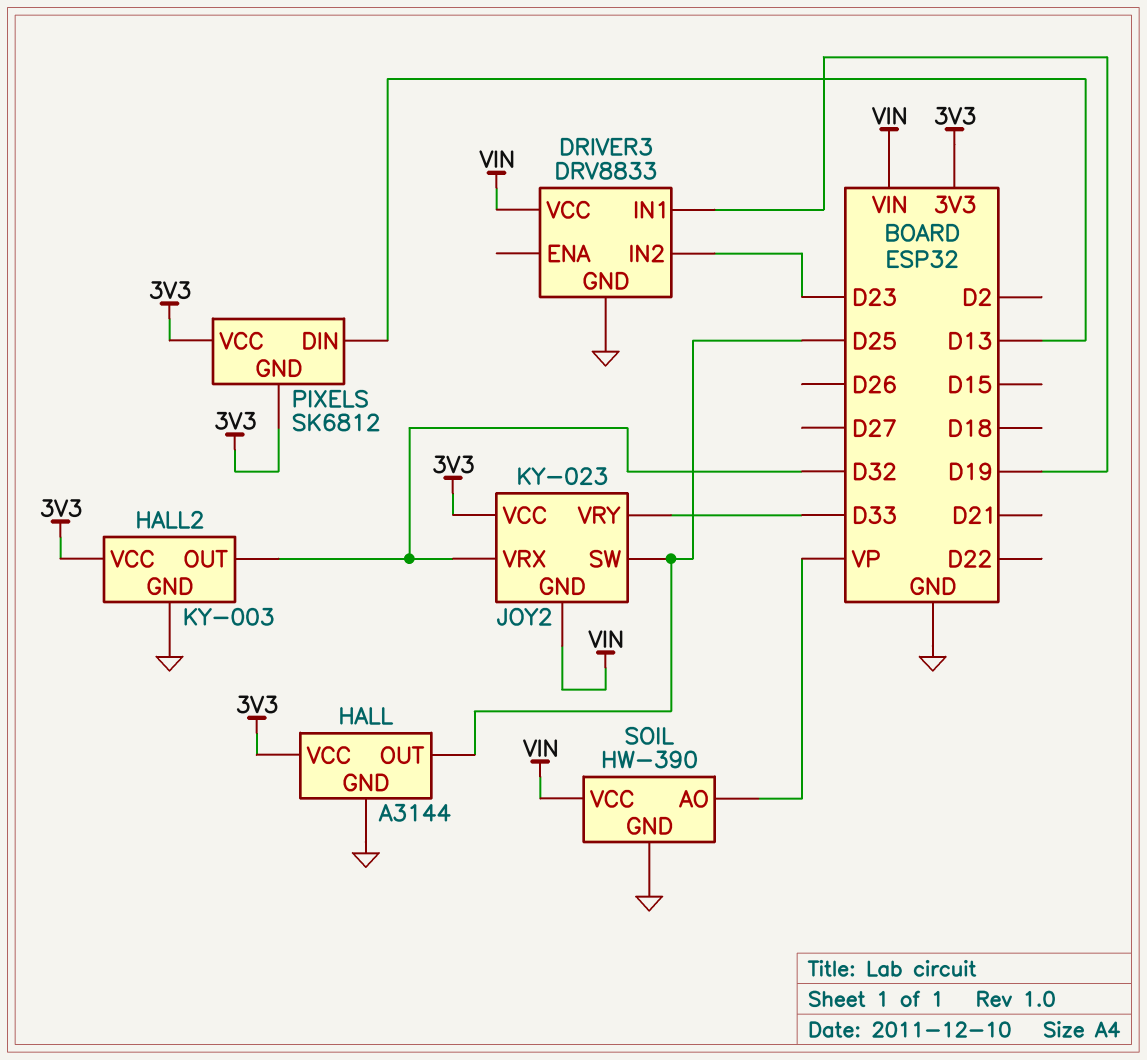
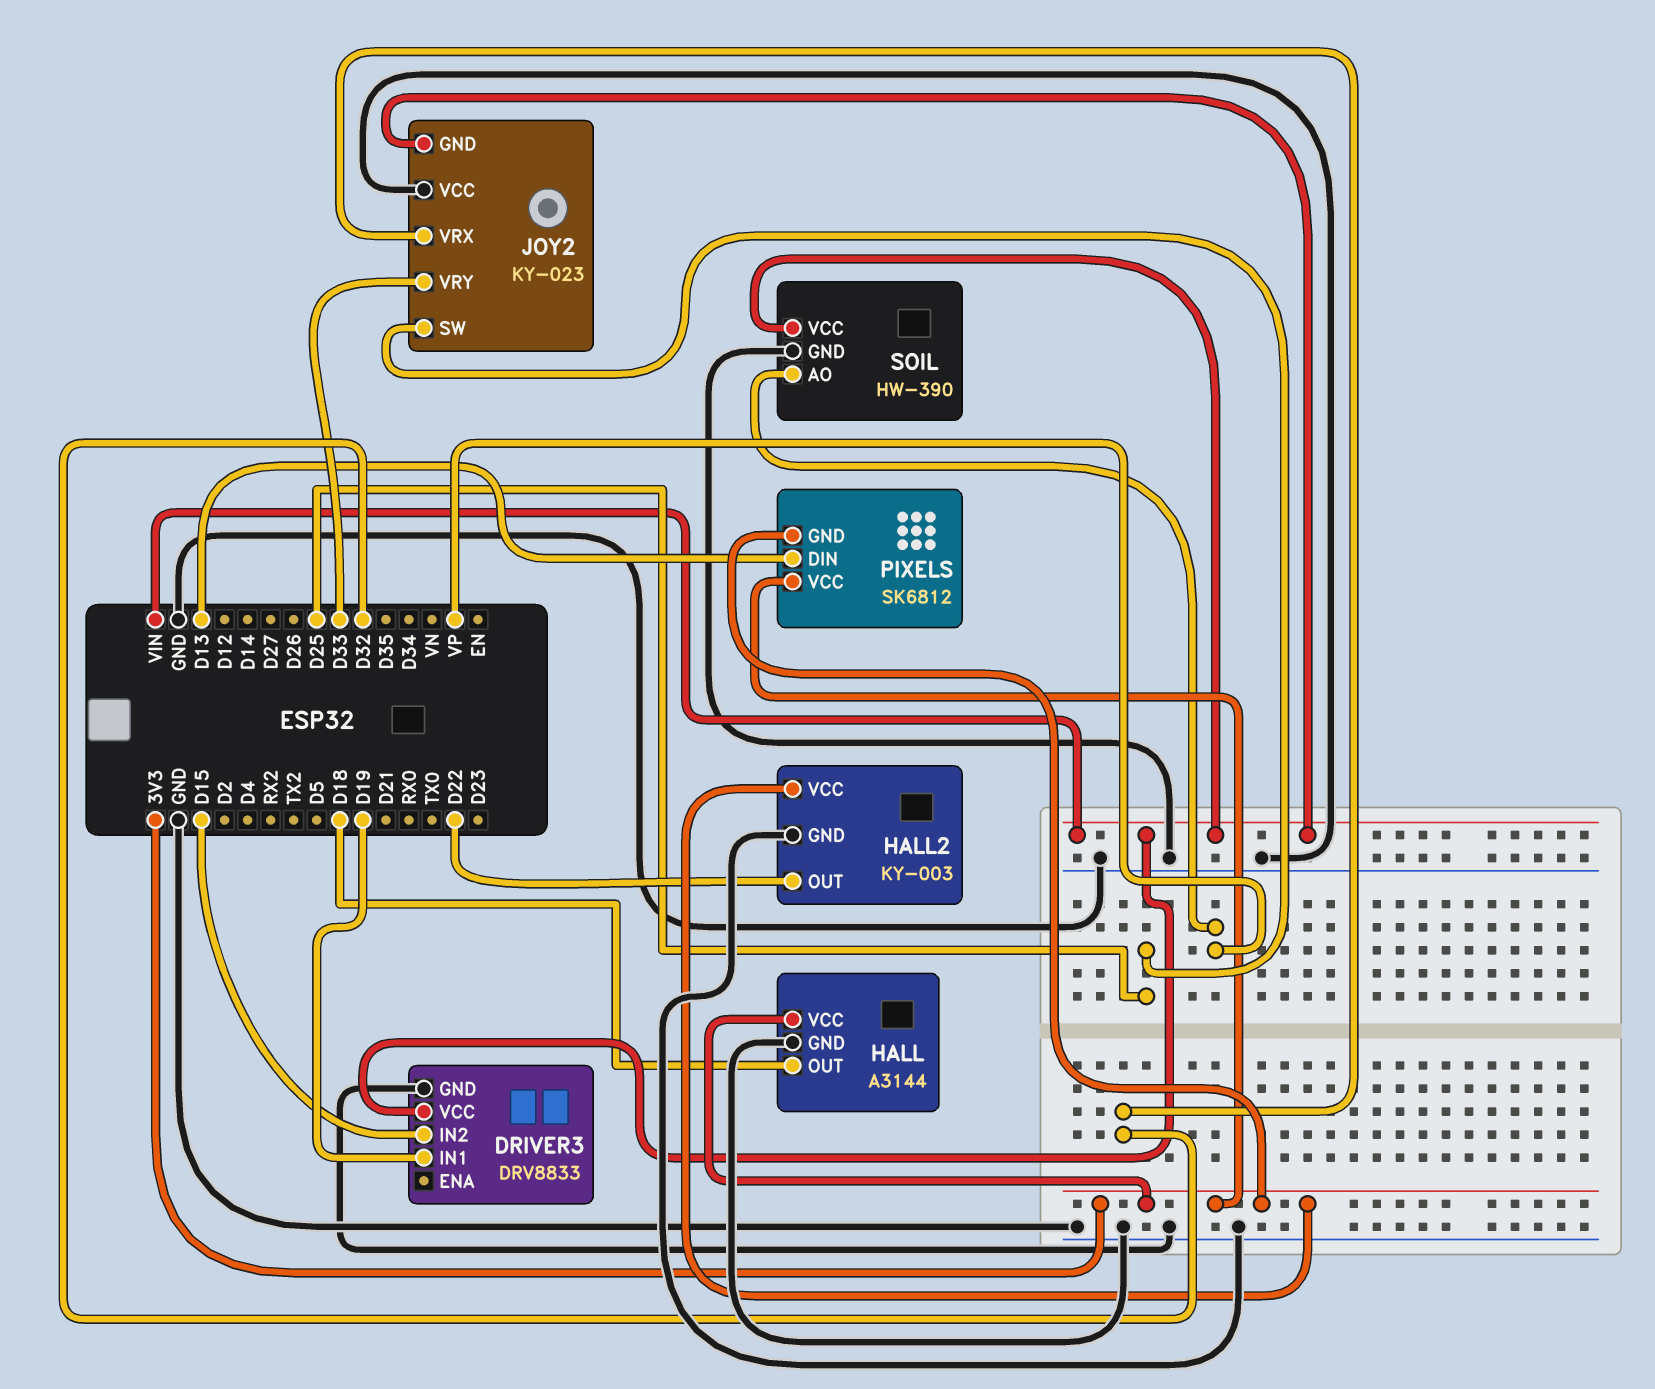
DRIVER3 pin IN2: D23 -> D15
HALL pin OUT: D25 -> D18
HALL2 pin OUT: D32 -> D22
JOY2 pin VCC: 3V3 -> GND

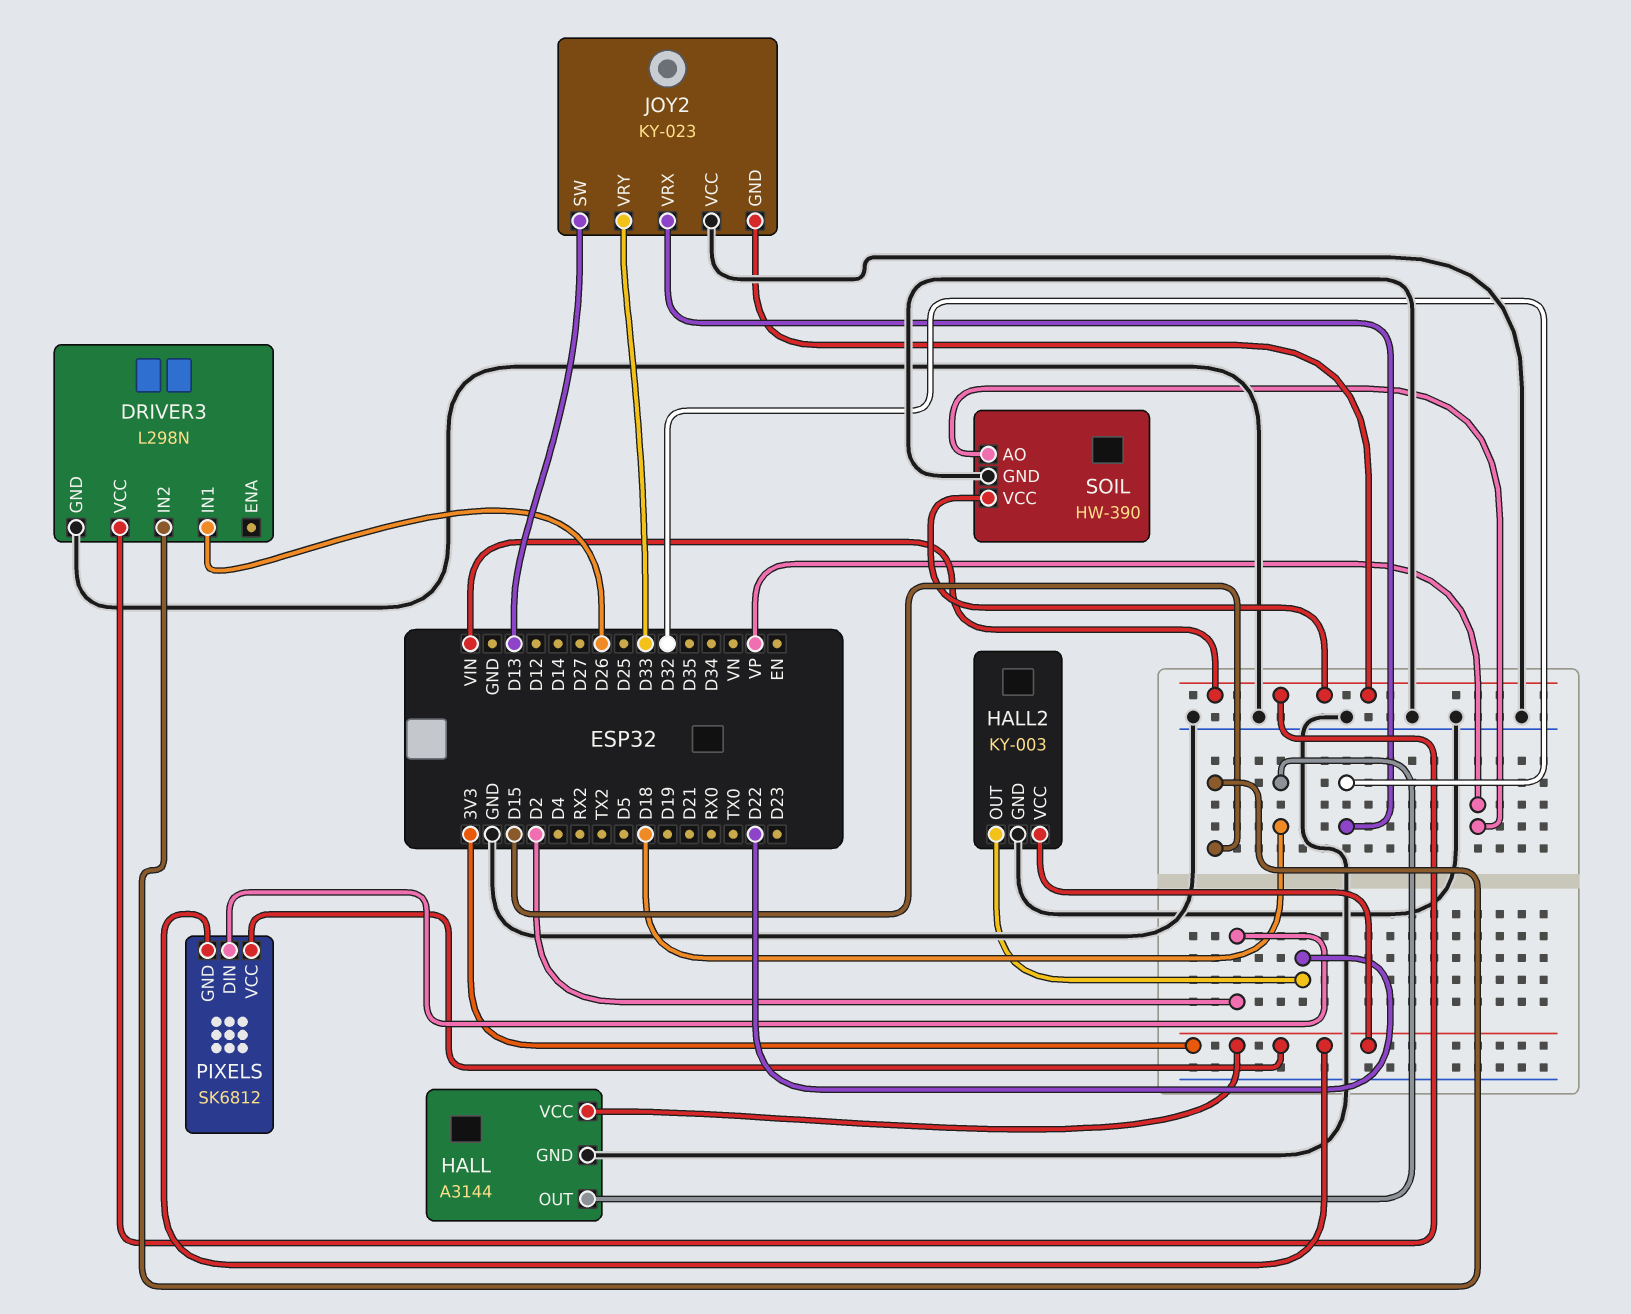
DRIVER3: DRV8833 -> L298N
DRIVER3 pin IN1: D19 -> D26
JOY2 pin SW: D25 -> D13
PIXELS pin DIN: D13 -> D2

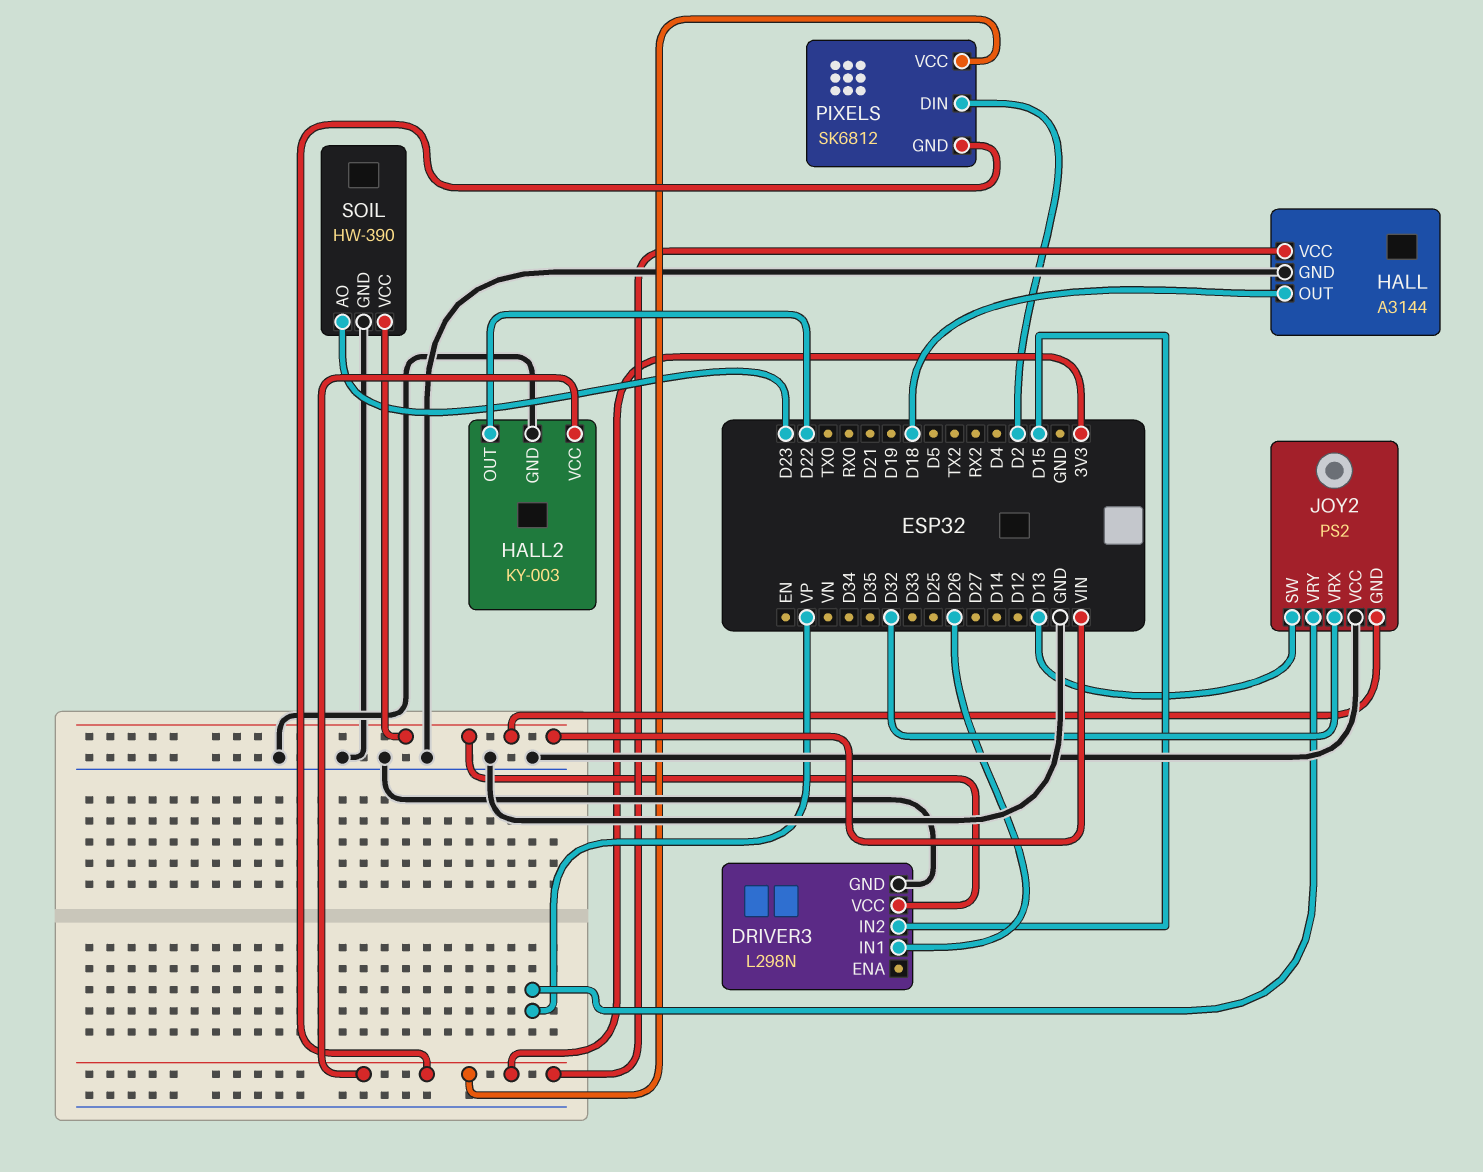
JOY2: KY-023 -> PS2
JOY2 pin VRY: D33 -> VP
SOIL pin AO: VP -> D23

